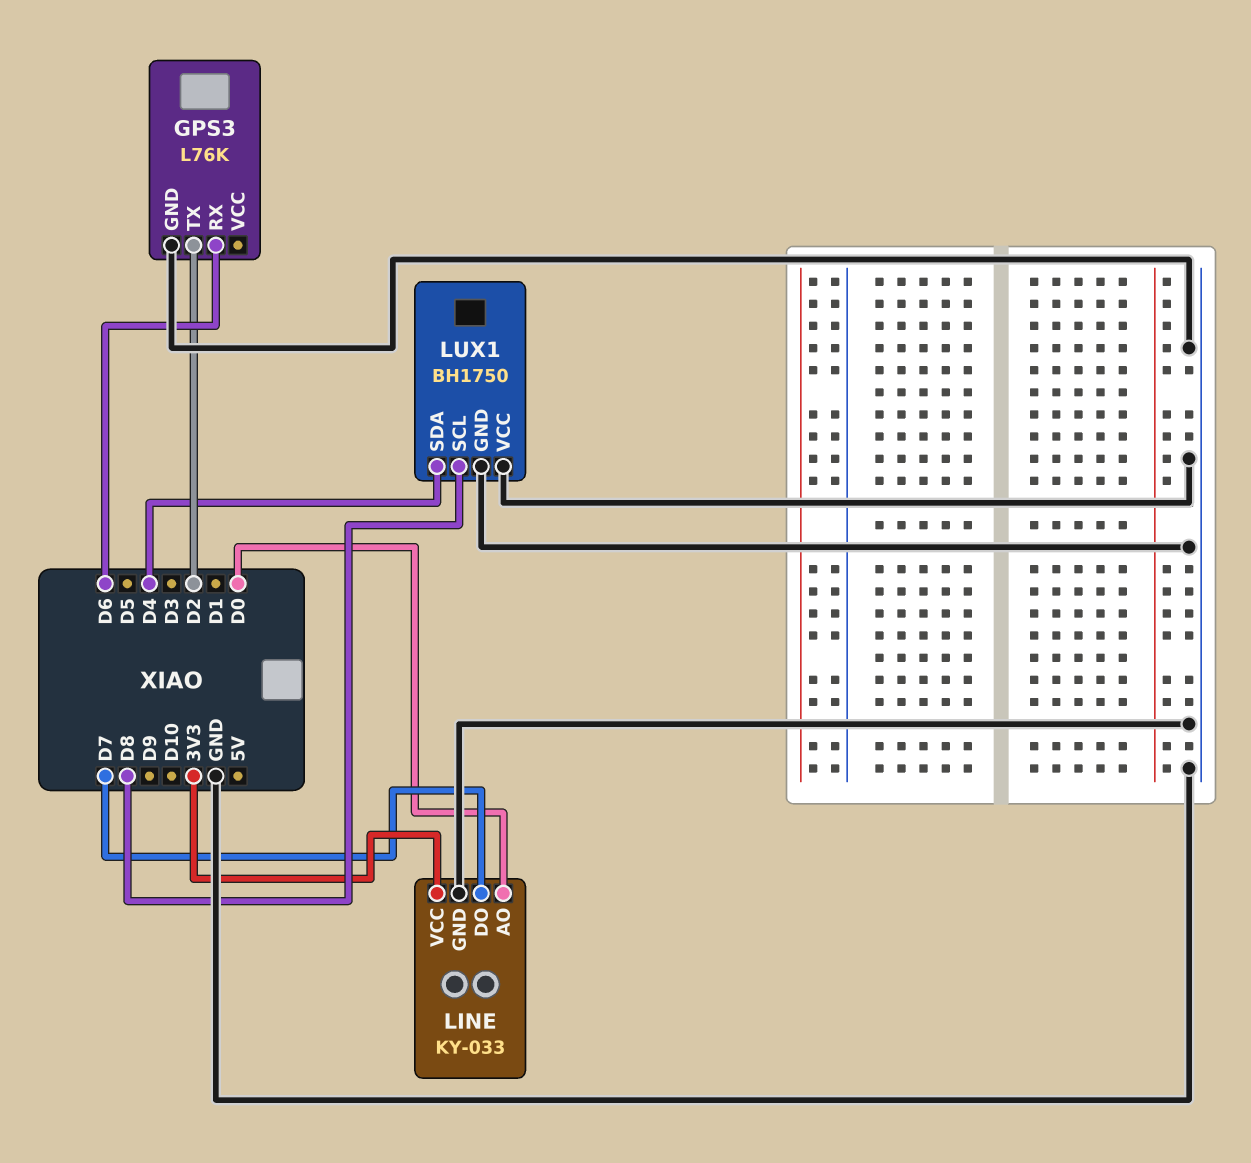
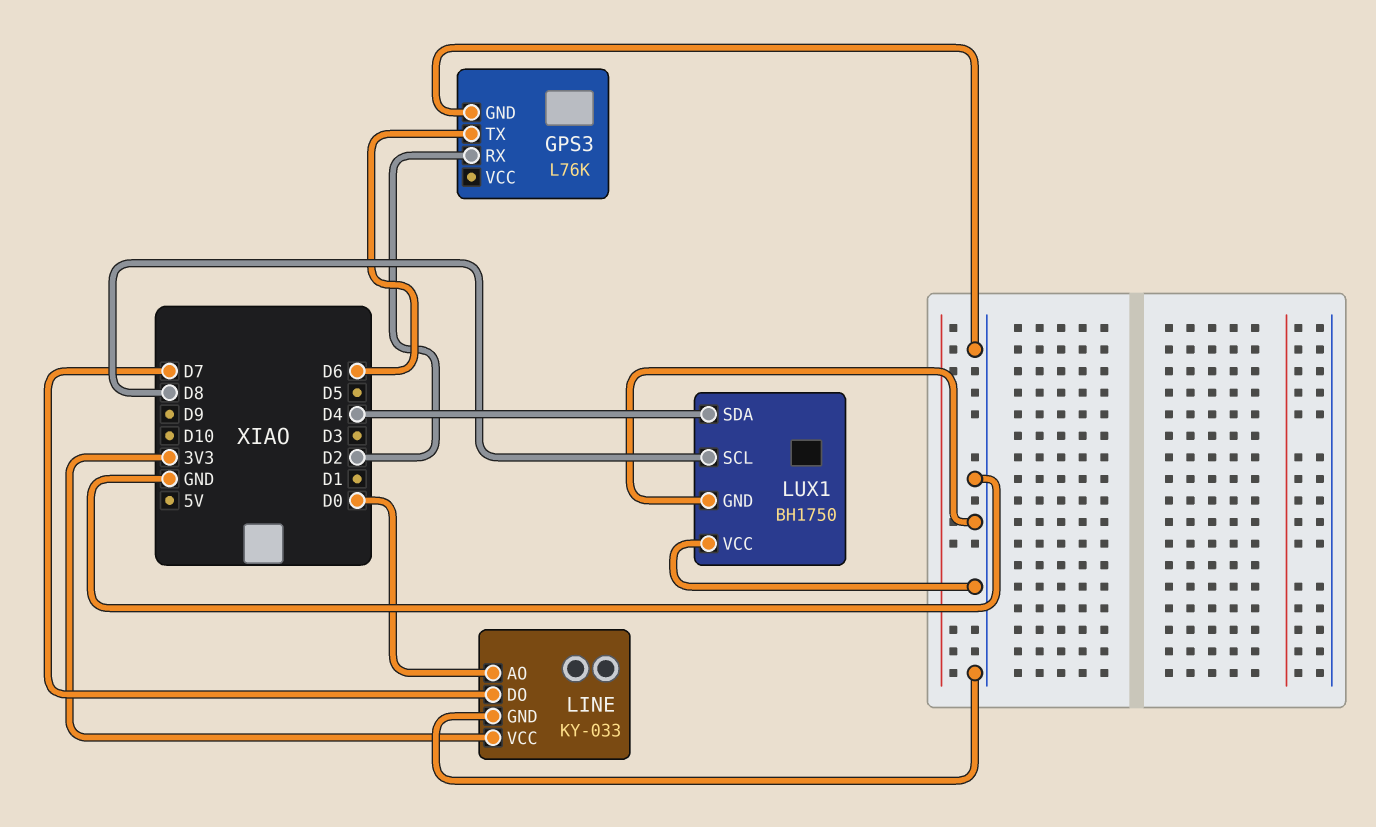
GPS3 pin RX: D6 -> D2
GPS3 pin TX: D2 -> D6

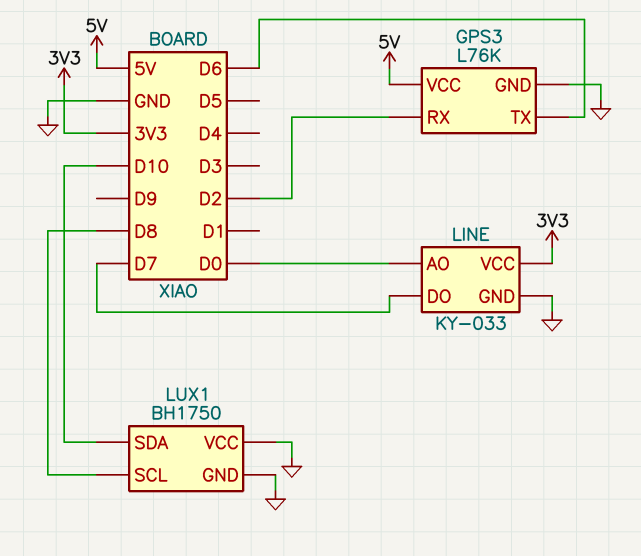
GPS3 pin VCC: none -> 5V
LUX1 pin SDA: D4 -> D10

